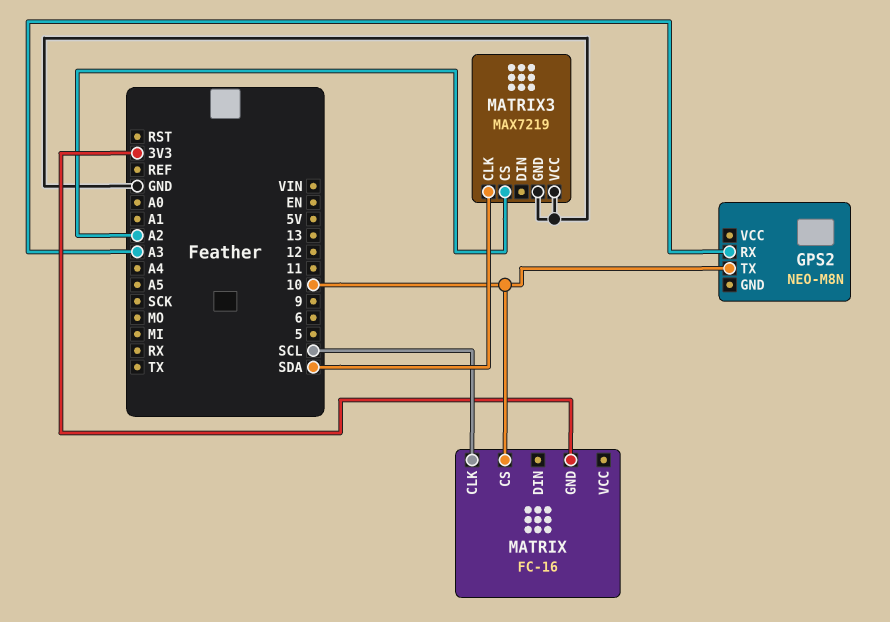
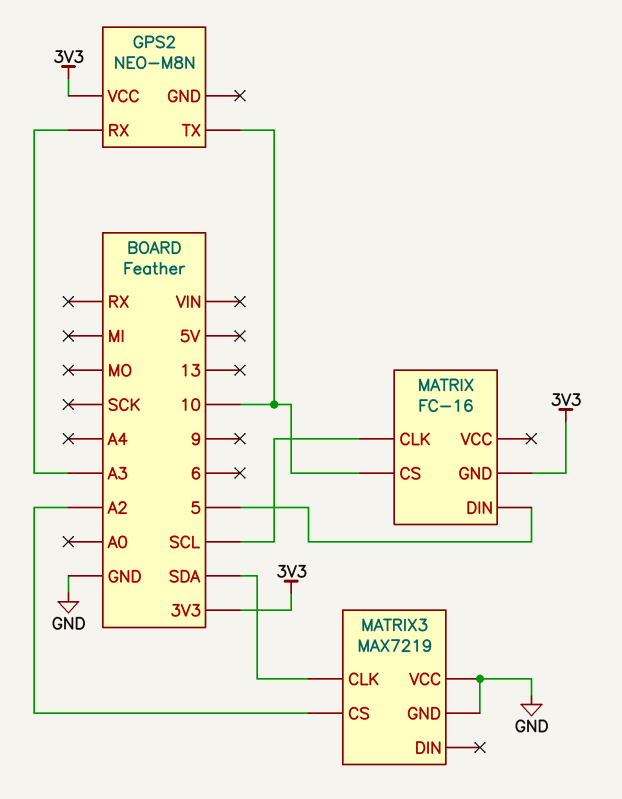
GPS2 pin VCC: none -> 3V3
MATRIX pin DIN: none -> 5

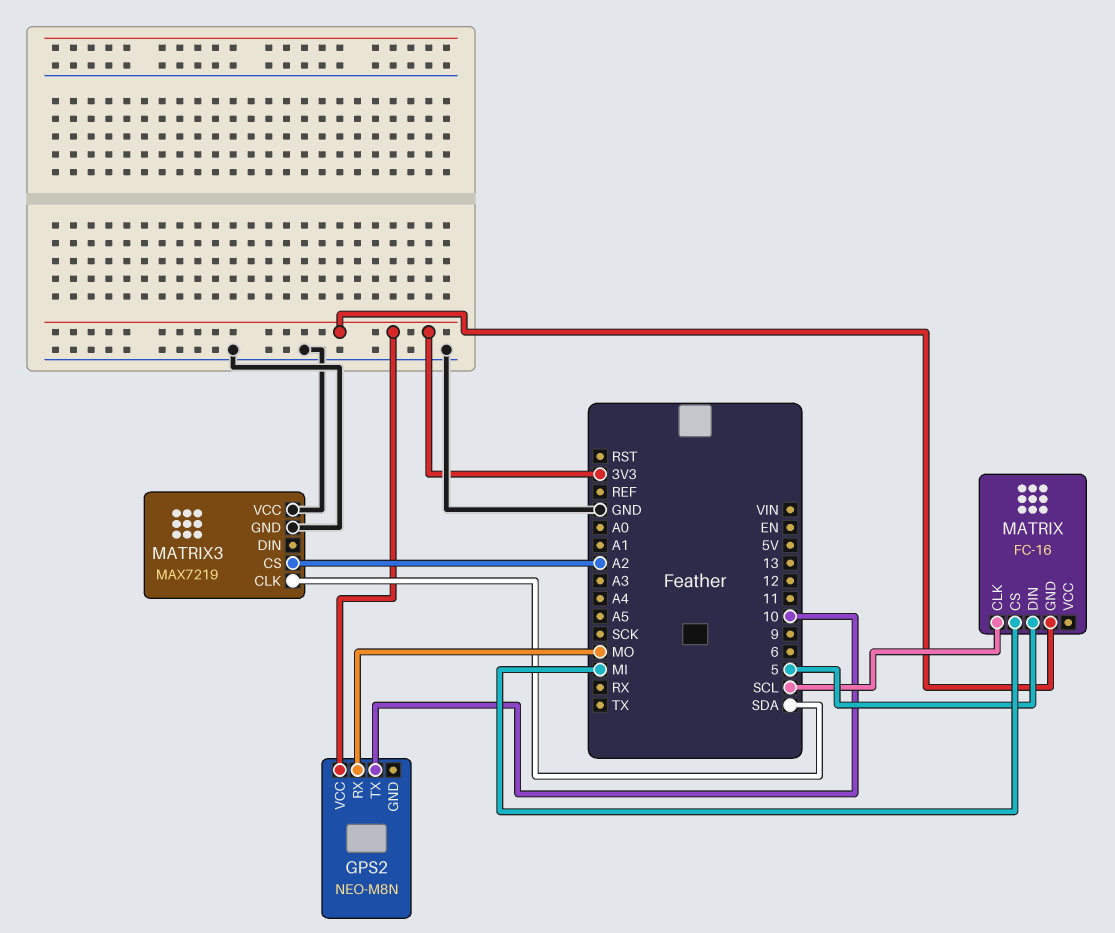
GPS2 pin RX: A3 -> MO
MATRIX pin CS: 10 -> MI

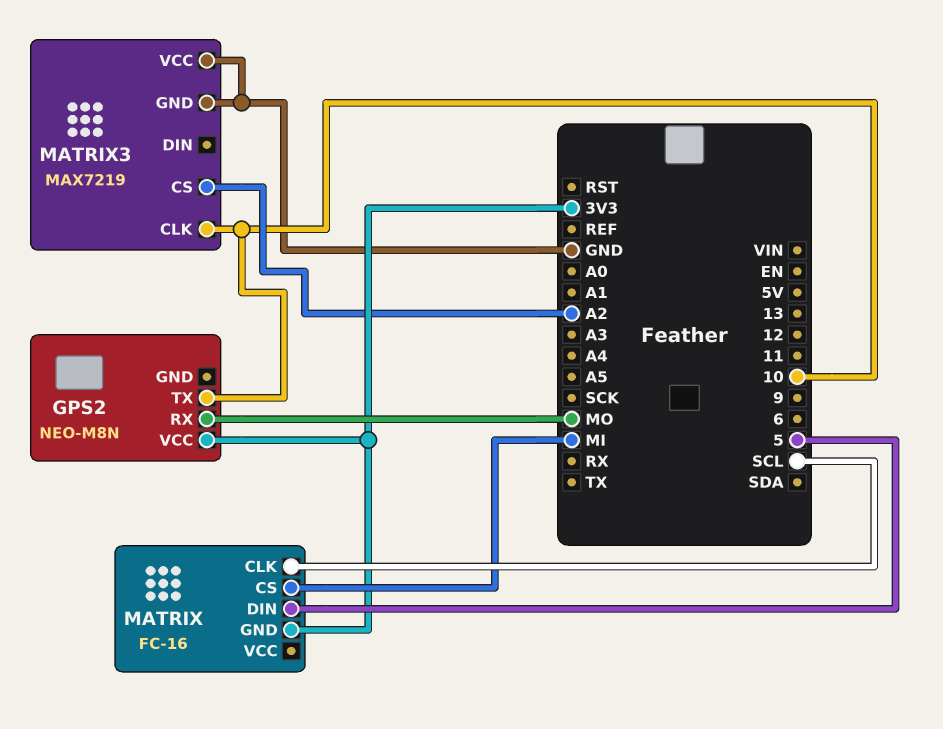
MATRIX3 pin CLK: SDA -> 10

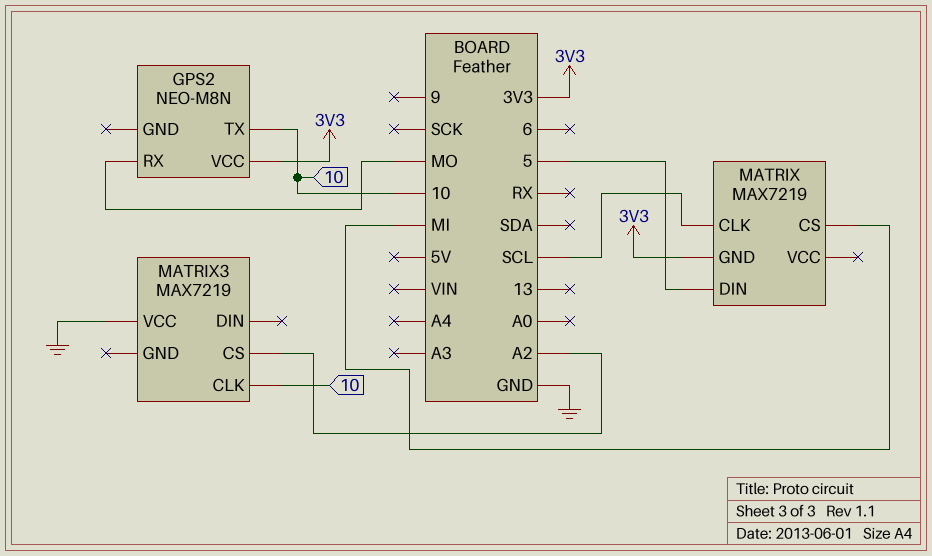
MATRIX: FC-16 -> MAX7219
MATRIX3 pin GND: GND -> none

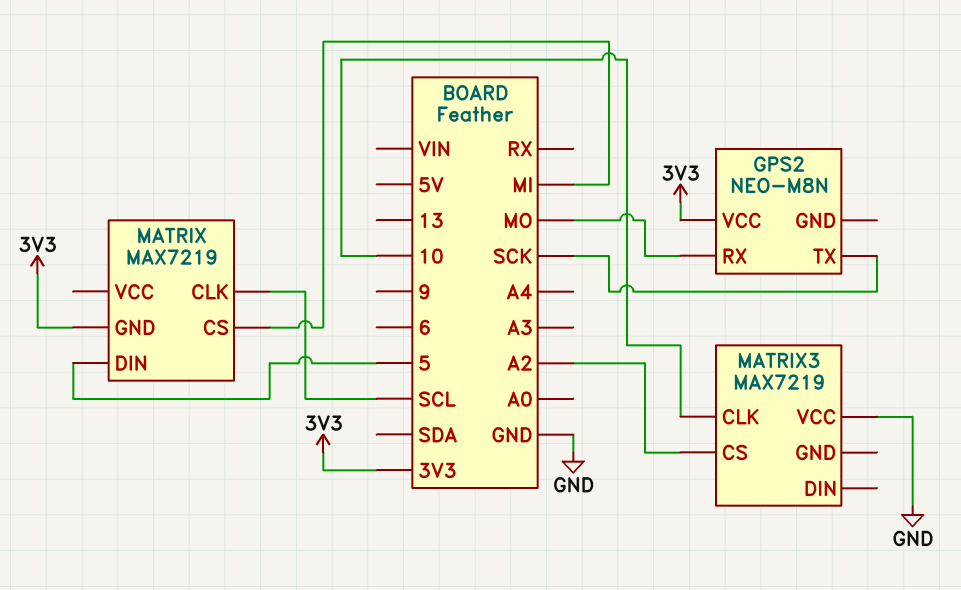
GPS2 pin TX: 10 -> SCK

